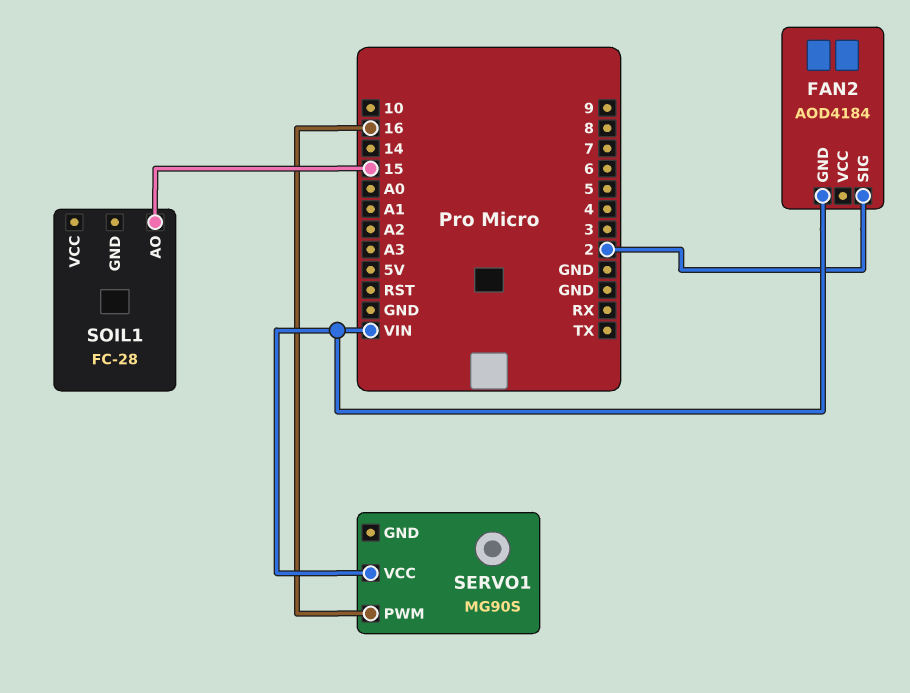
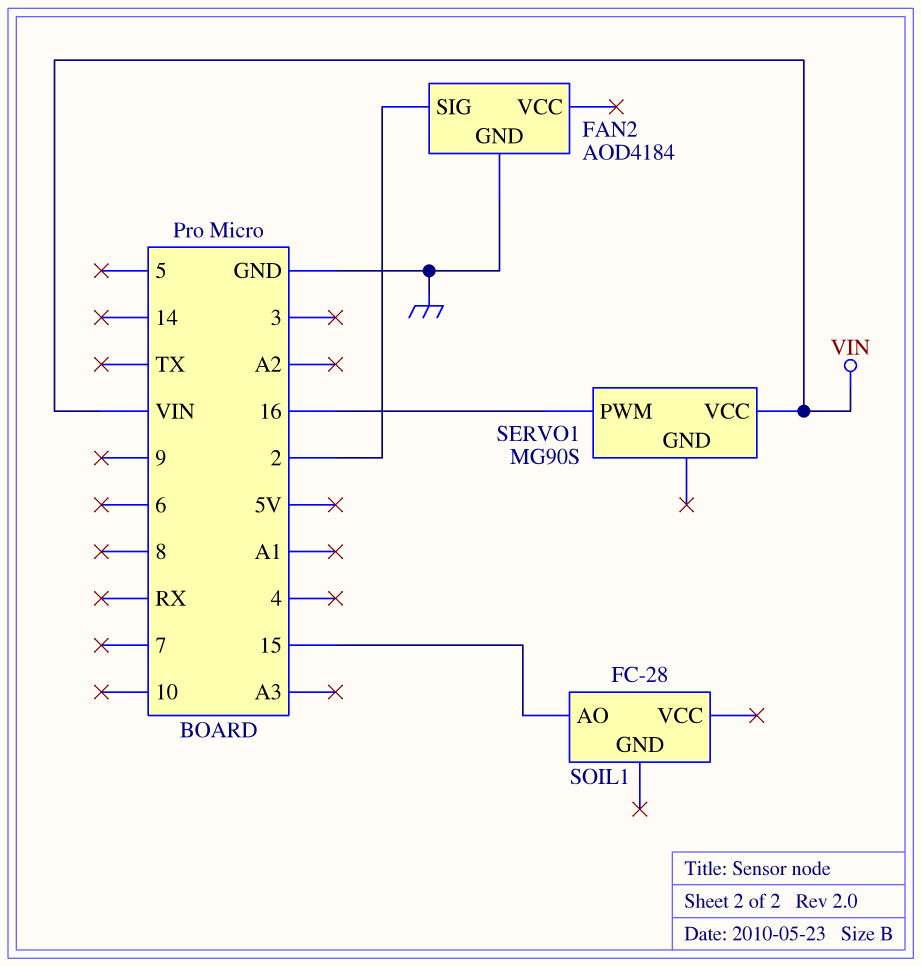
FAN2 pin GND: VIN -> GND

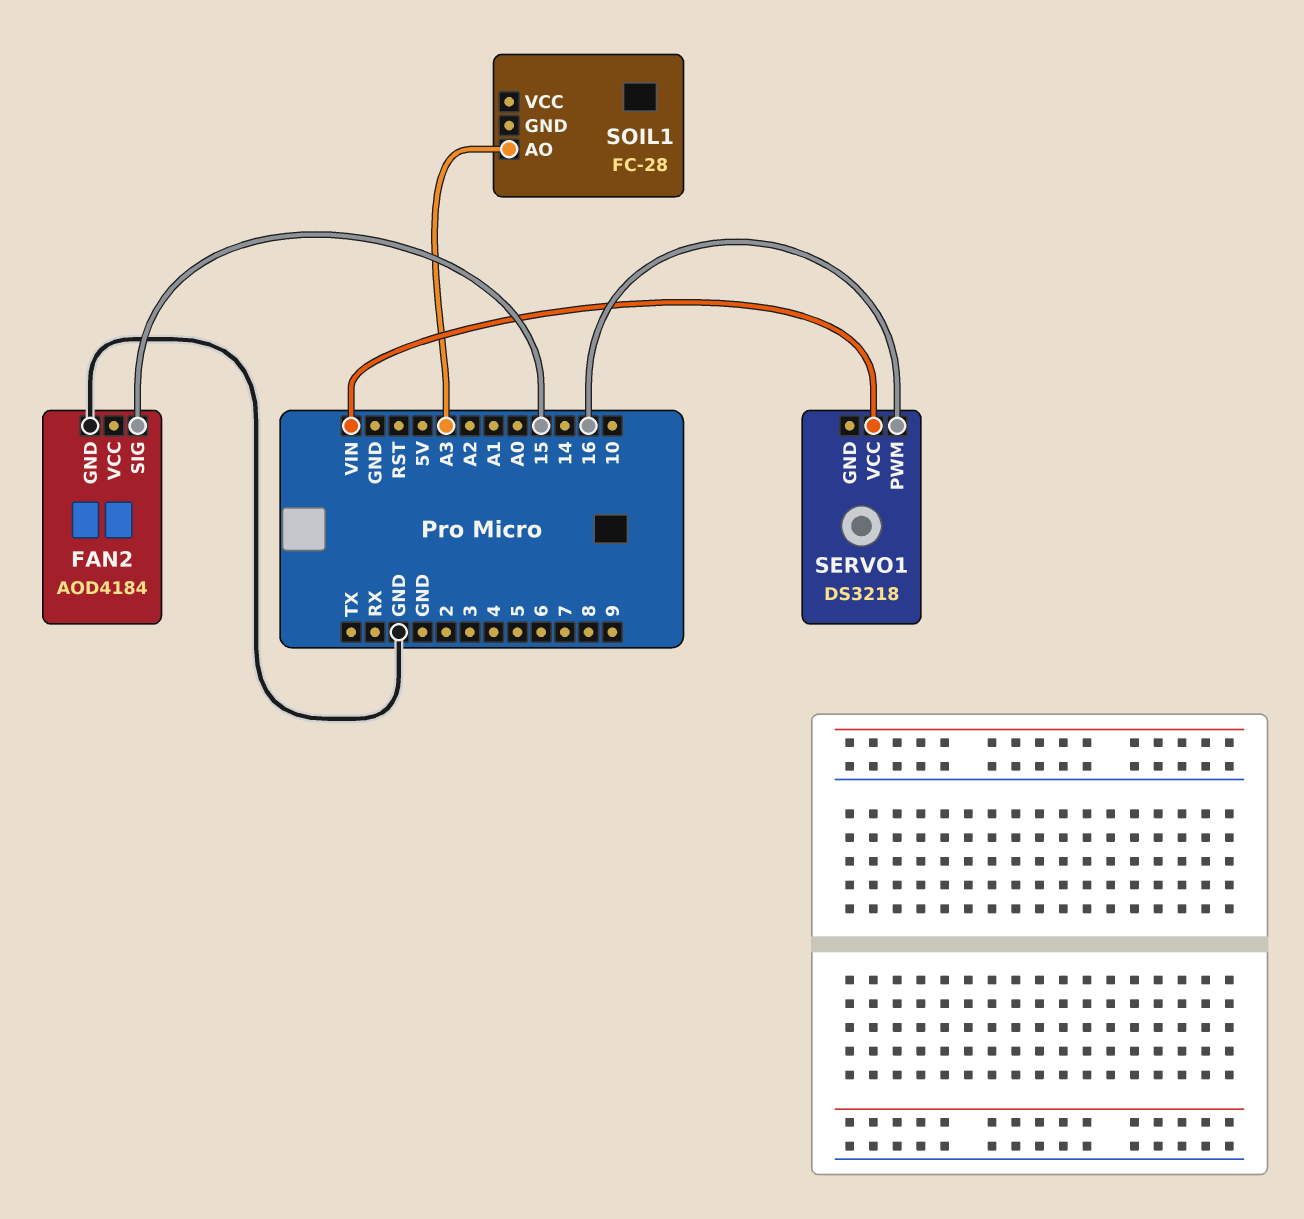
FAN2 pin SIG: 2 -> 15
SERVO1: MG90S -> DS3218
SOIL1 pin AO: 15 -> A3

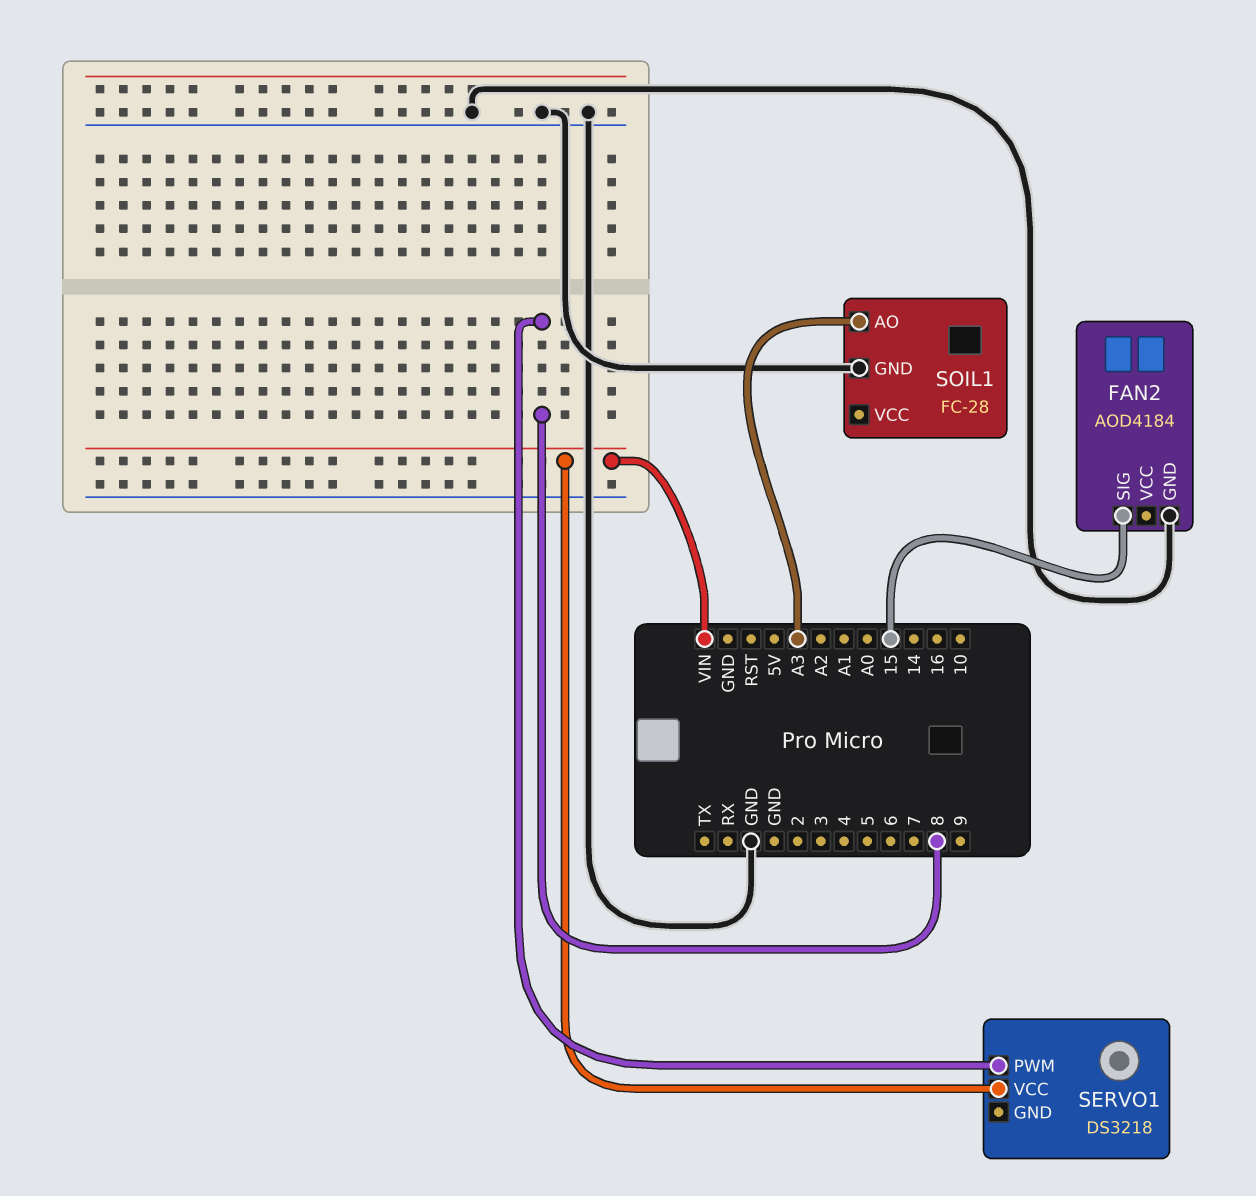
SERVO1 pin PWM: 16 -> 8
SOIL1 pin GND: none -> GND

